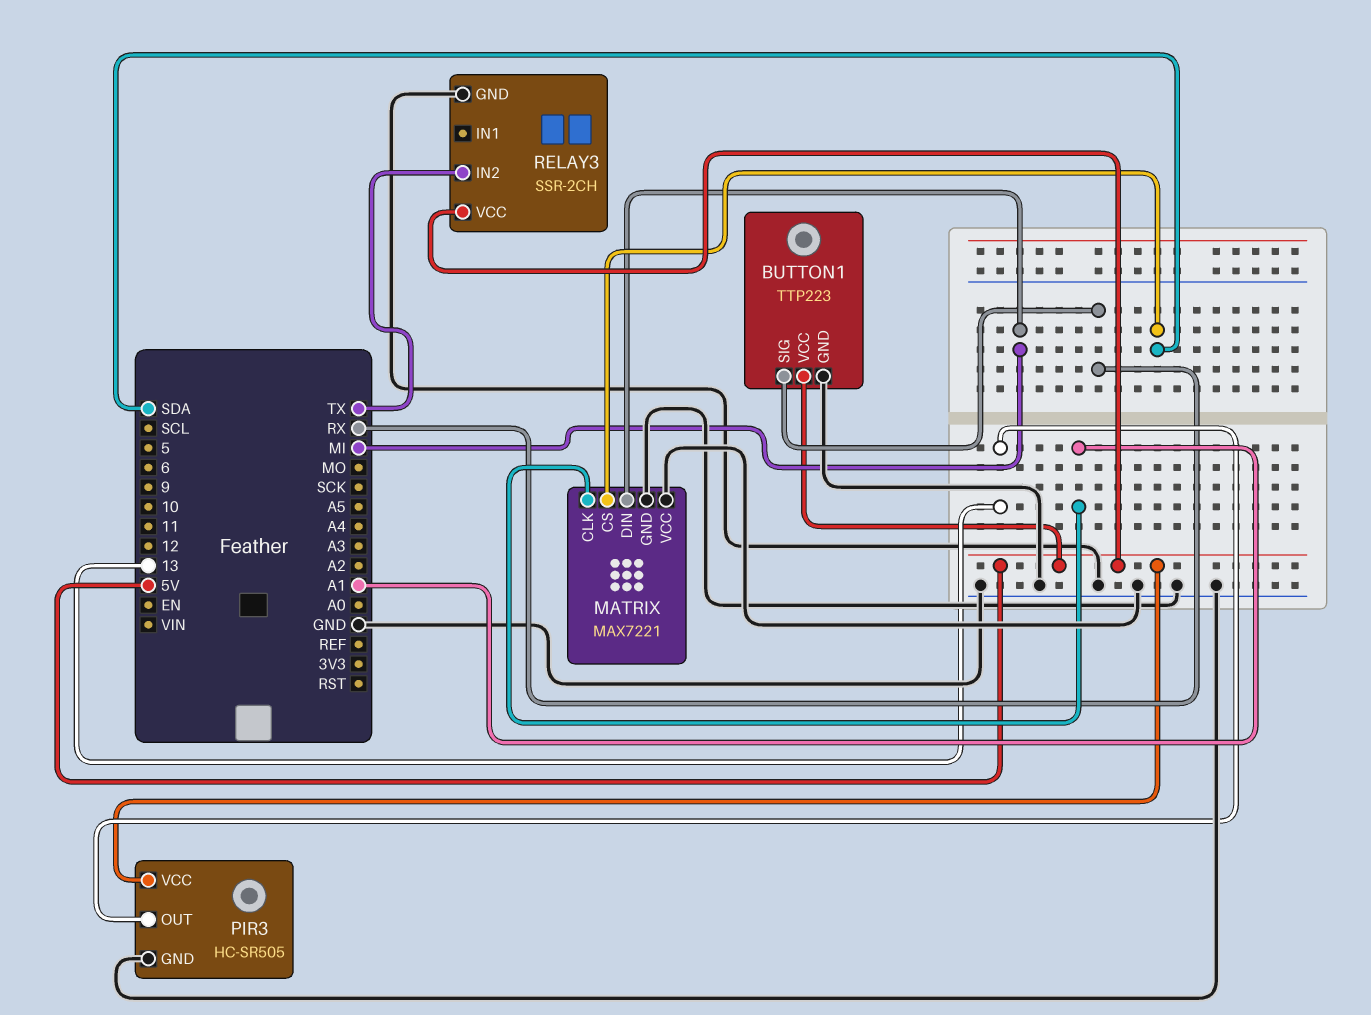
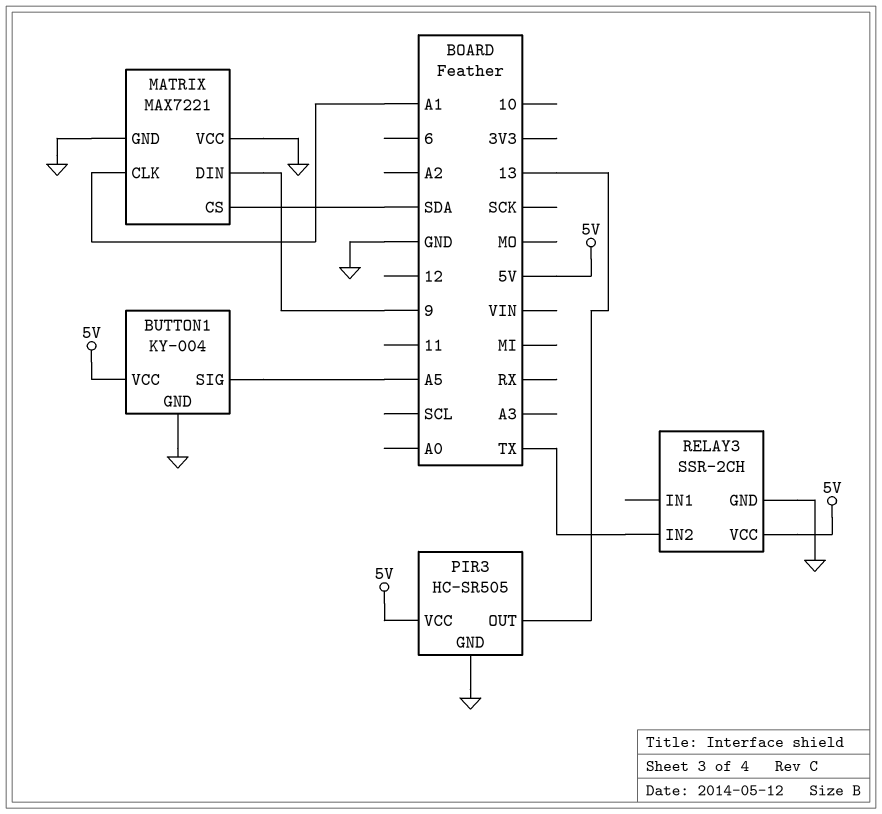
BUTTON1: TTP223 -> KY-004
BUTTON1 pin SIG: RX -> A5
MATRIX pin DIN: MI -> 9

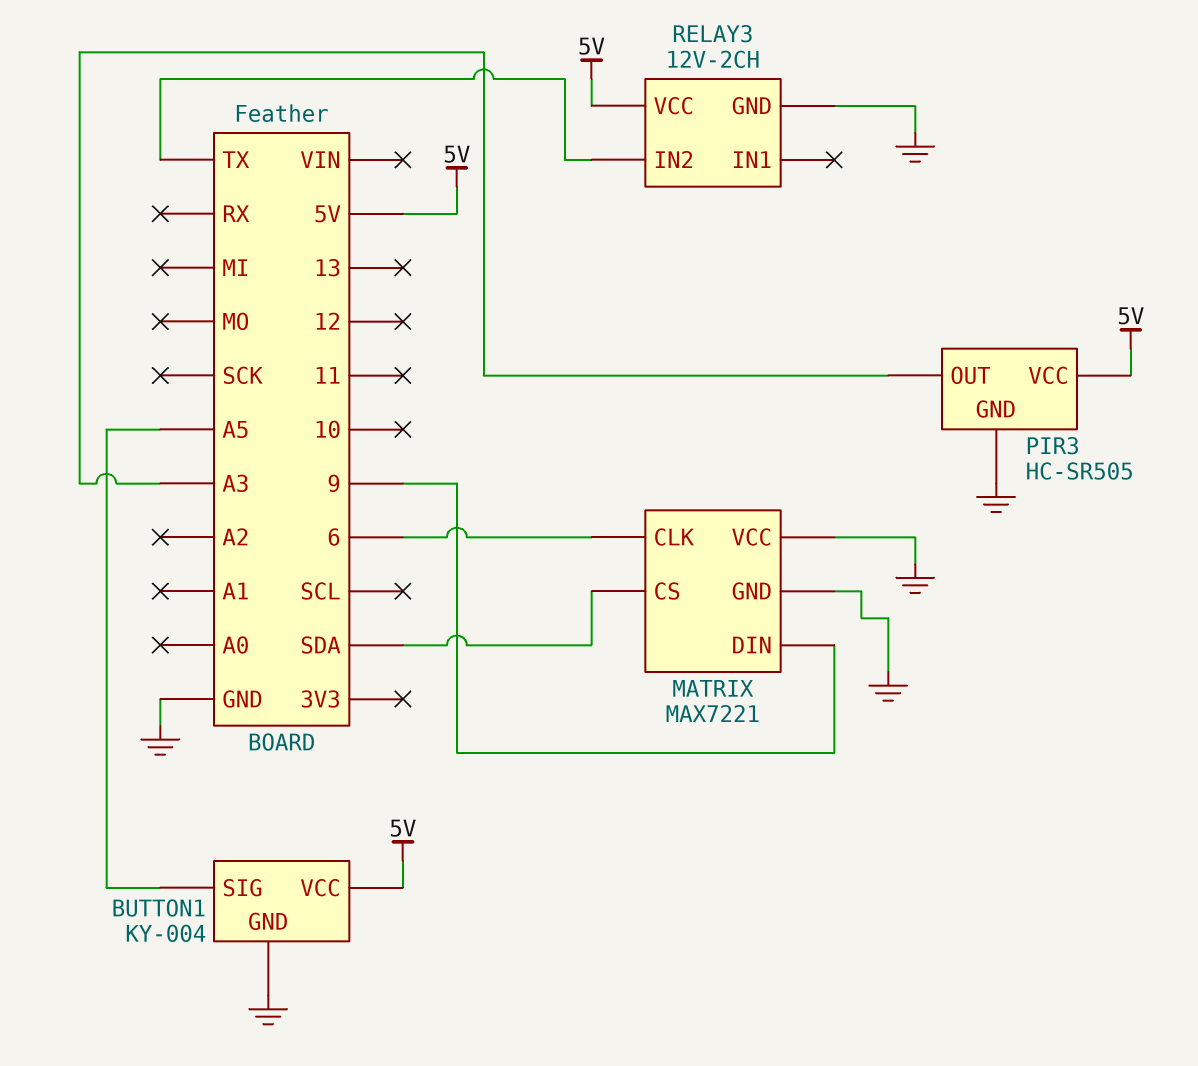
MATRIX pin CLK: A1 -> 6
PIR3 pin OUT: 13 -> A3
RELAY3: SSR-2CH -> 12V-2CH

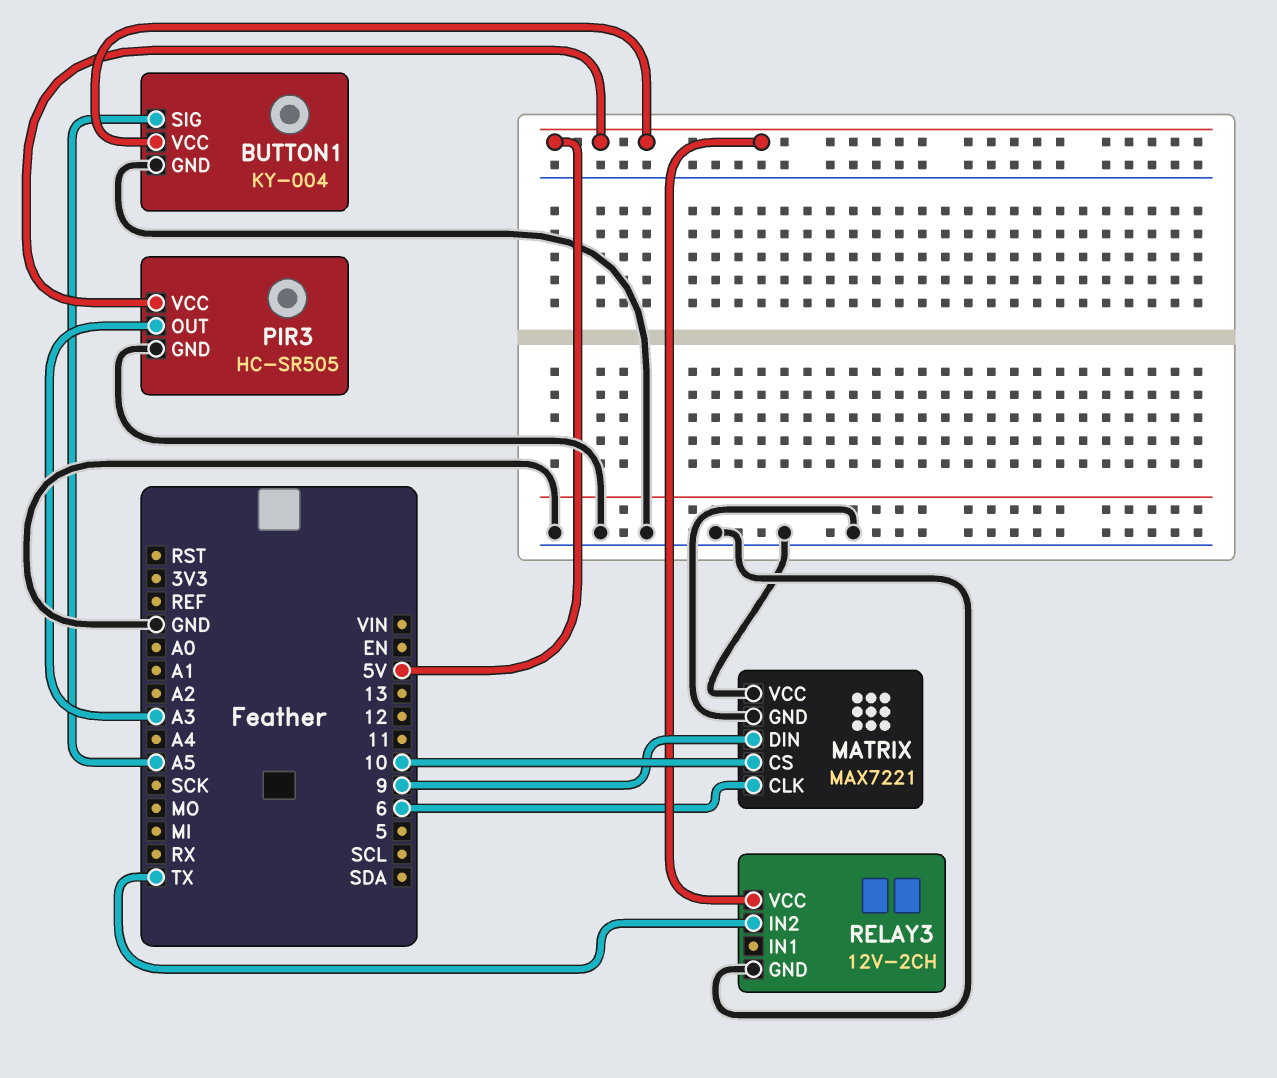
MATRIX pin CS: SDA -> 10

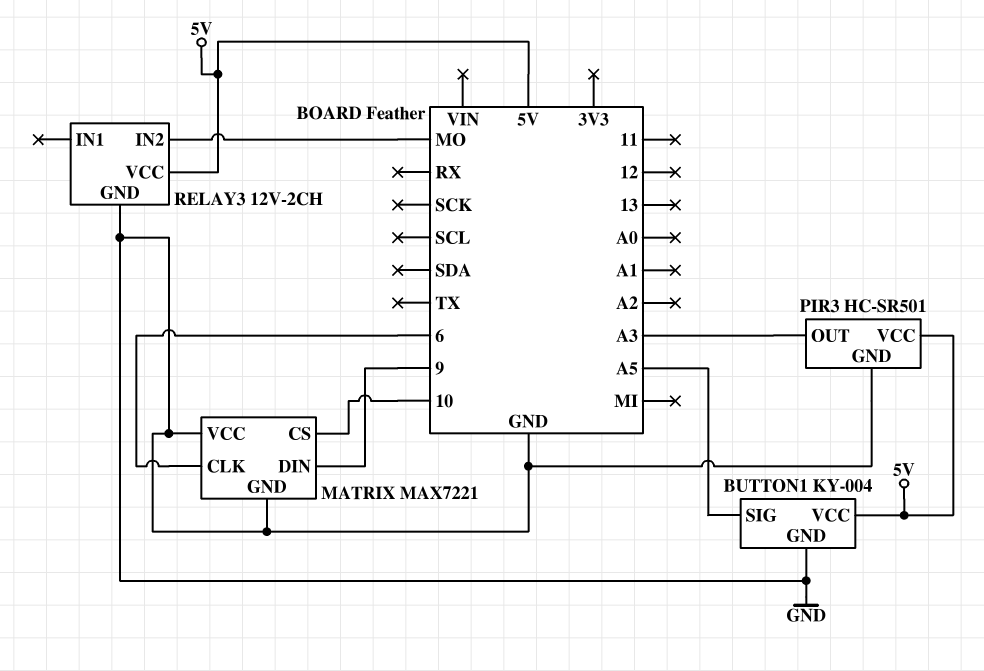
PIR3: HC-SR505 -> HC-SR501
RELAY3 pin IN2: TX -> MO

